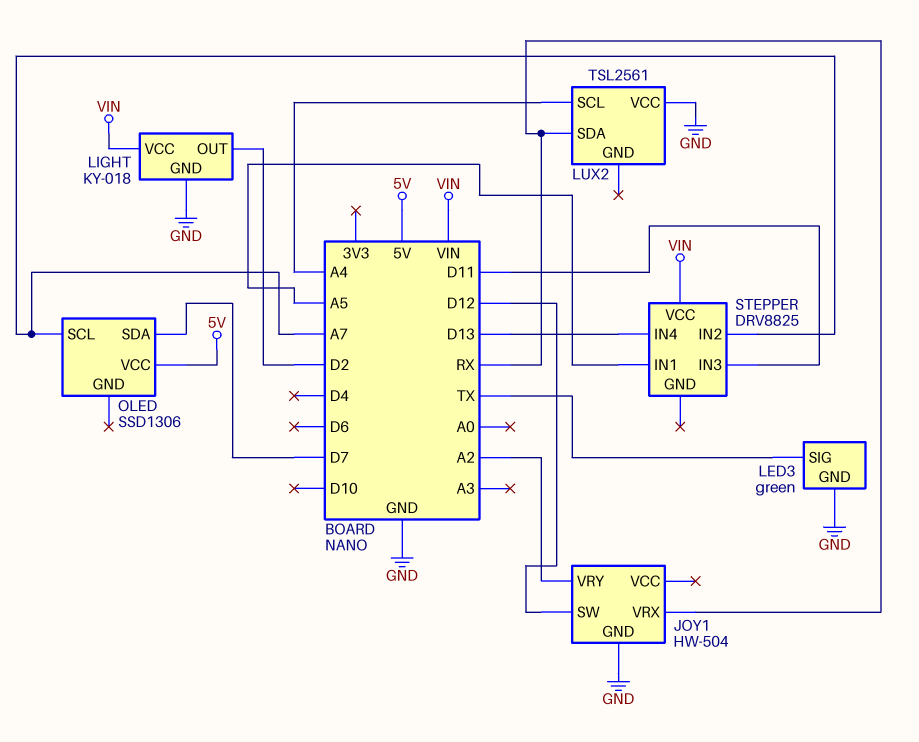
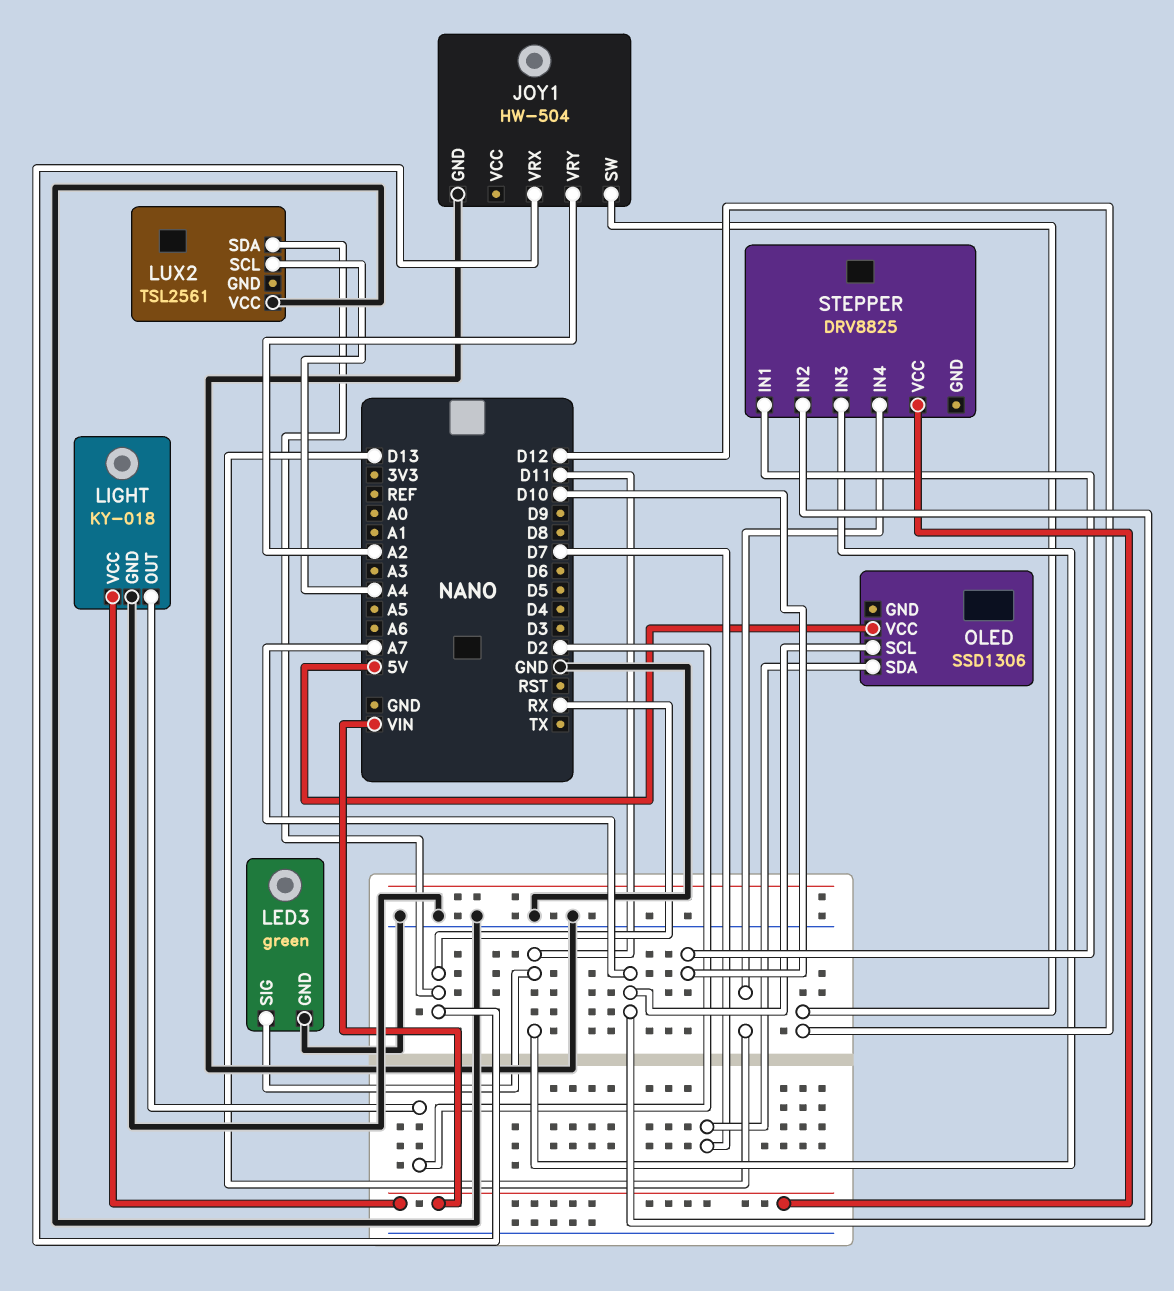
LED3 pin SIG: TX -> D11
STEPPER pin IN1: A5 -> D10

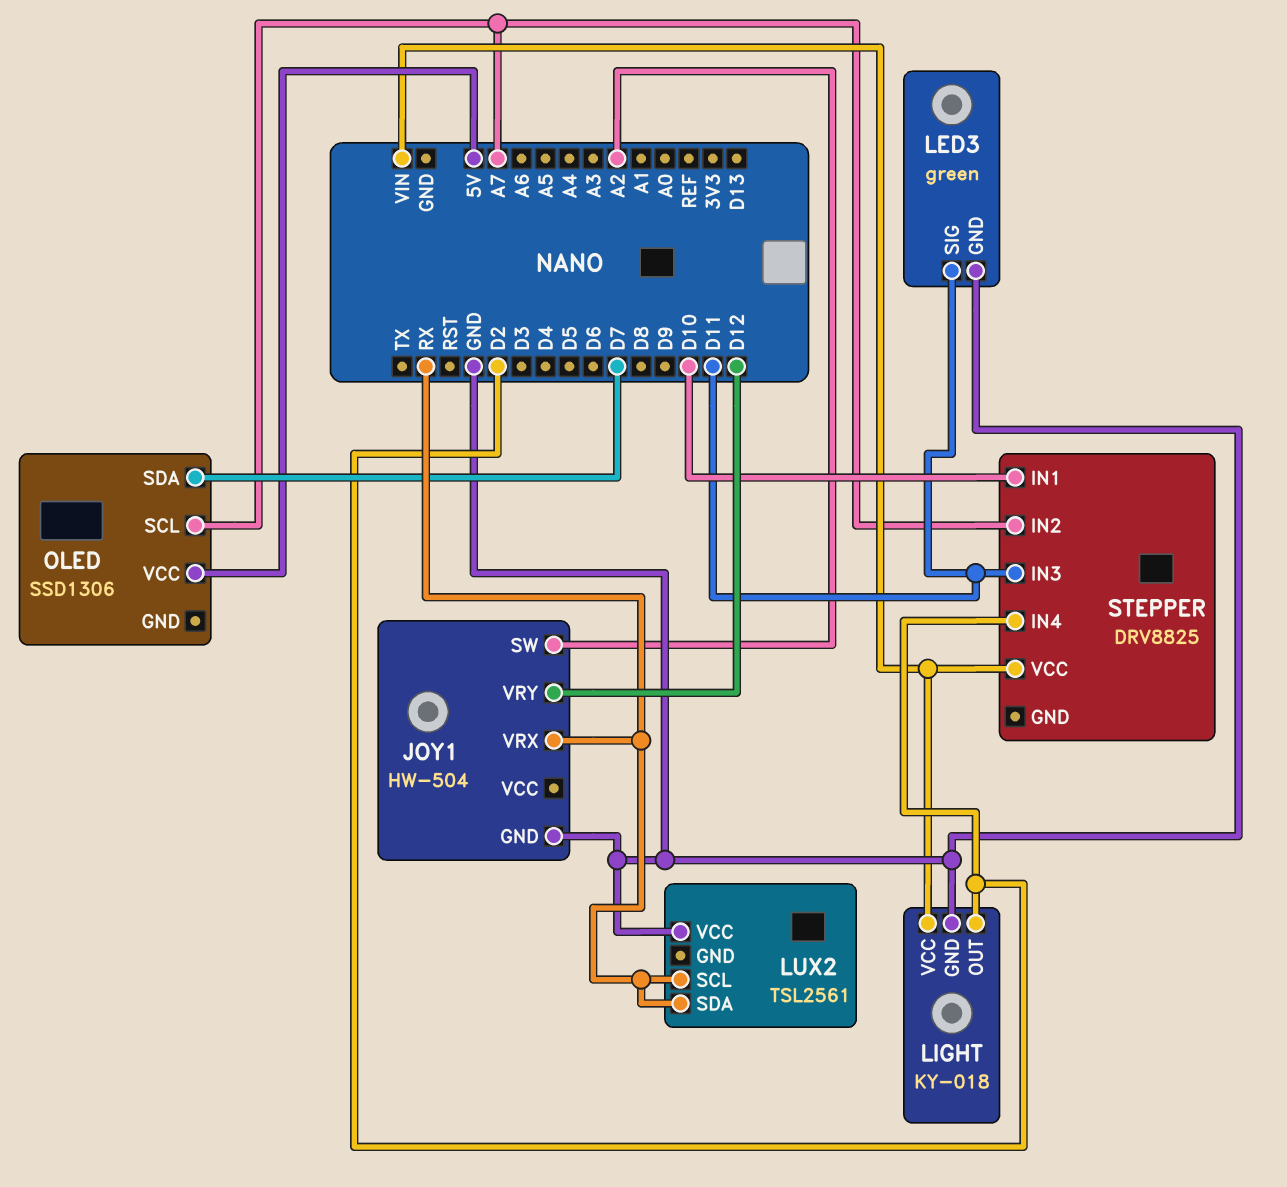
JOY1 pin SW: D12 -> A2
JOY1 pin VRY: A2 -> D12
LUX2 pin SCL: A4 -> RX
STEPPER pin IN4: D13 -> D2

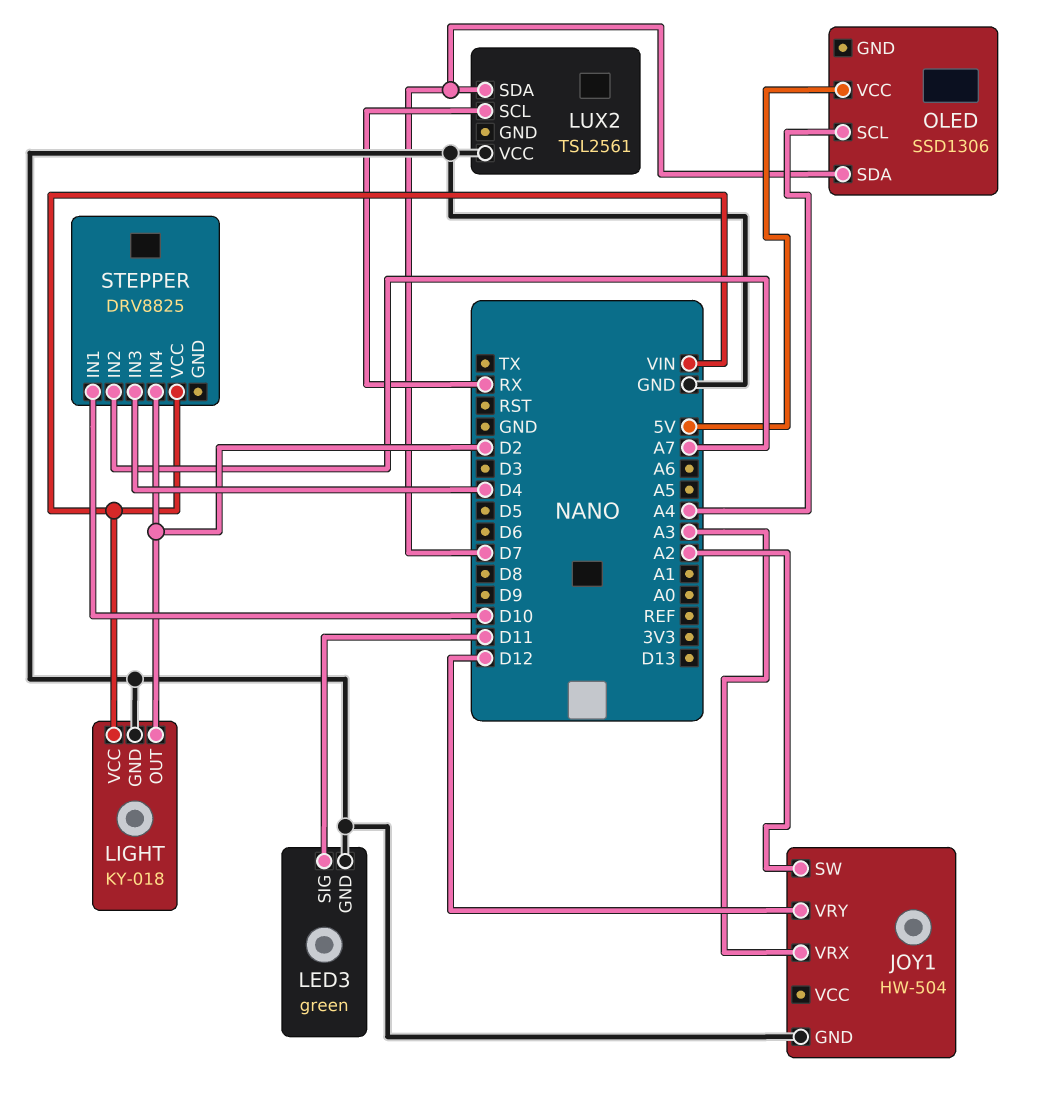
JOY1 pin VRX: RX -> A3
LUX2 pin SDA: RX -> D7
OLED pin SCL: A7 -> A4
STEPPER pin IN3: D11 -> D4

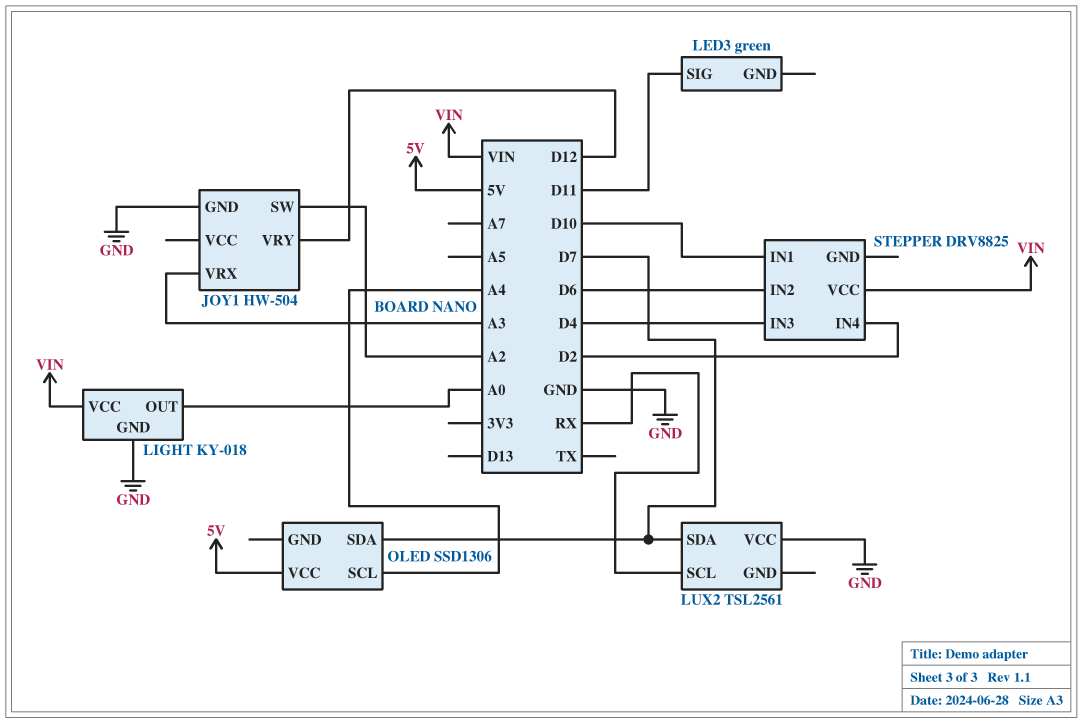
LED3 pin GND: GND -> none
LIGHT pin OUT: D2 -> A0
STEPPER pin IN2: A7 -> D6

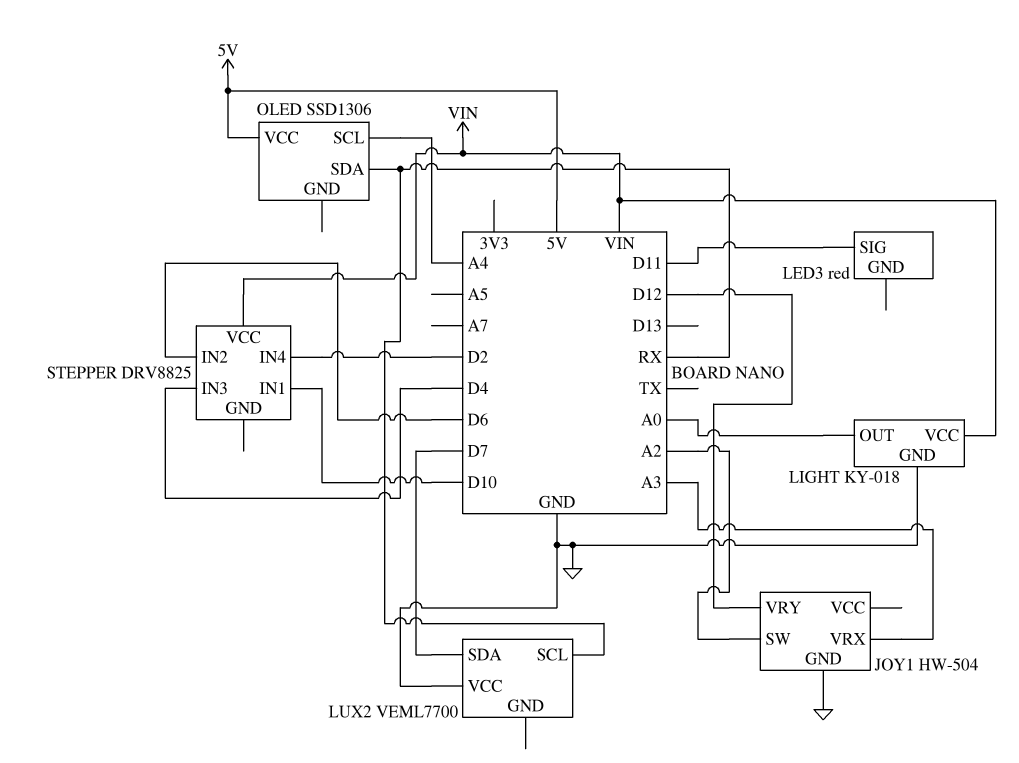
LED3: green -> red
LUX2: TSL2561 -> VEML7700
OLED pin SDA: D7 -> RX

